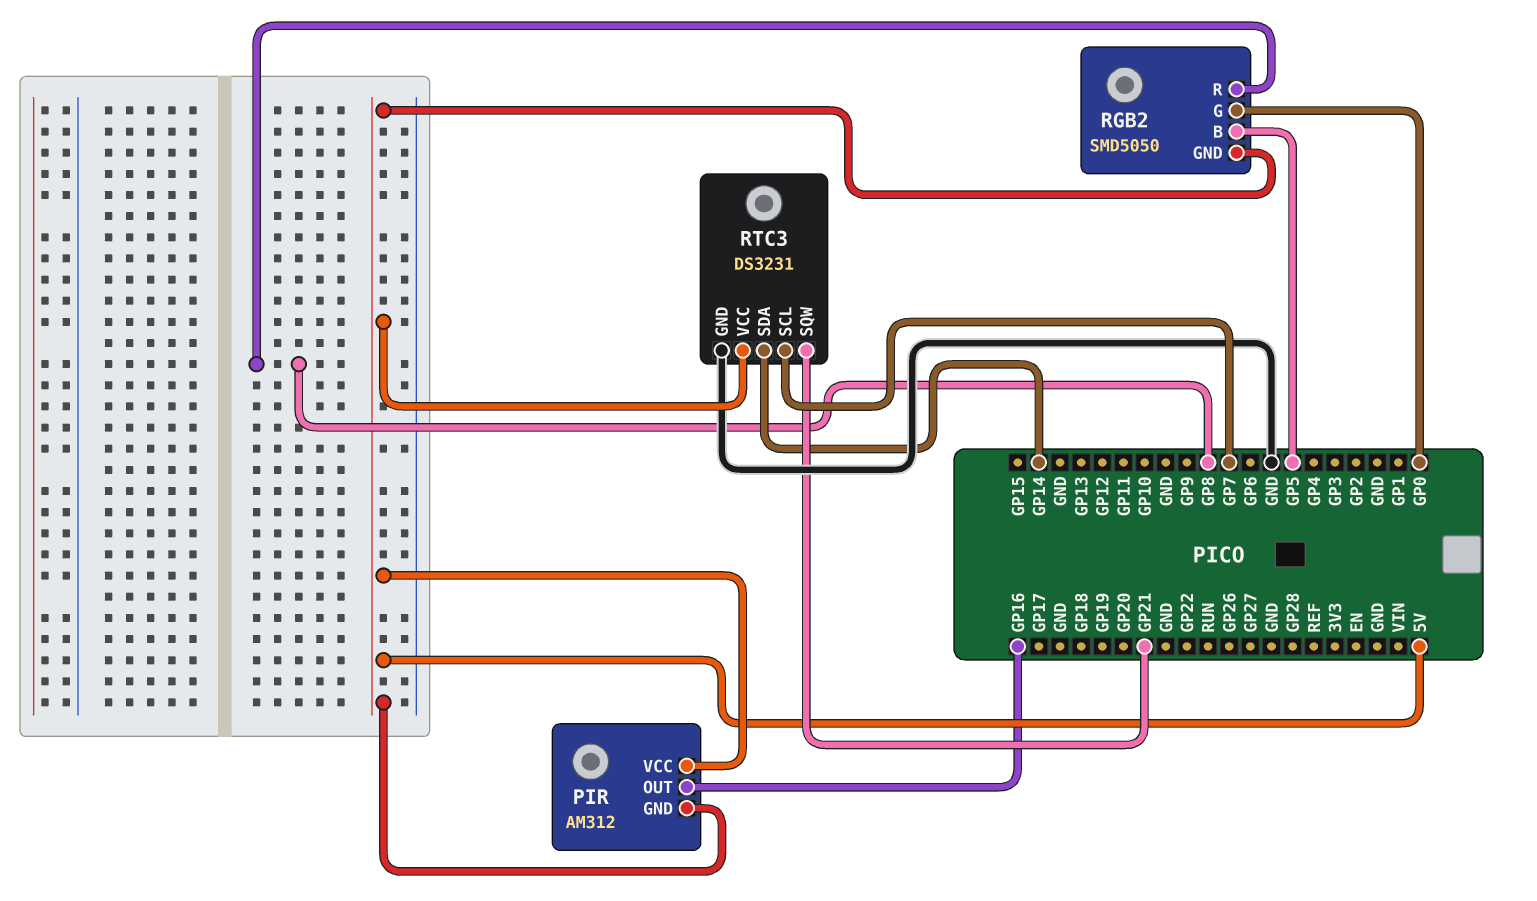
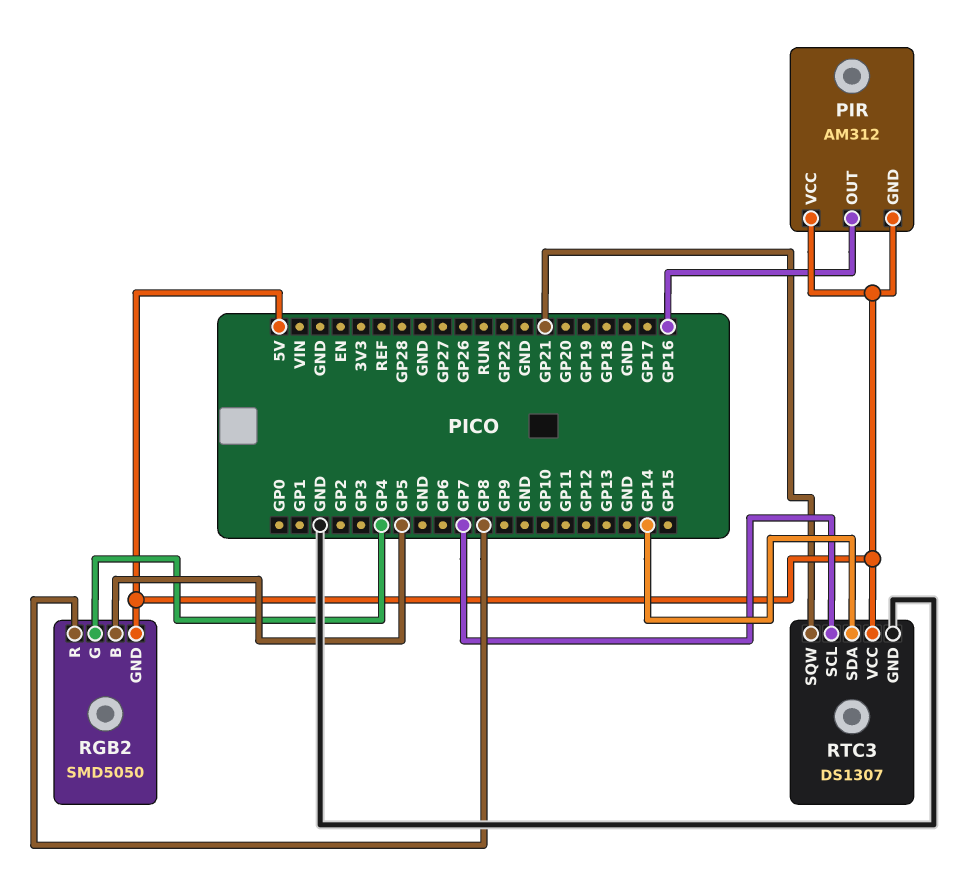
RGB2 pin G: GP0 -> GP4
RTC3: DS3231 -> DS1307

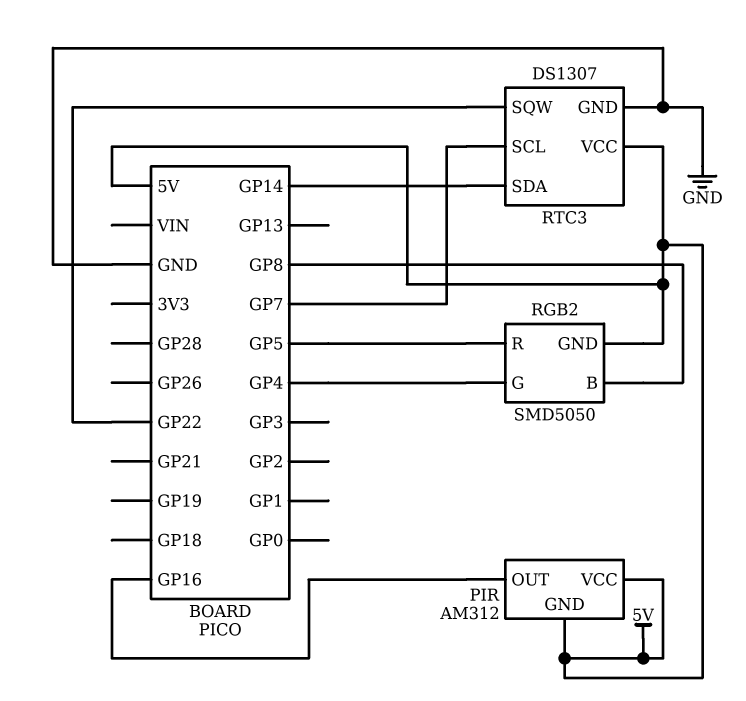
RGB2 pin B: GP5 -> GP8
RGB2 pin R: GP8 -> GP5
RTC3 pin SQW: GP21 -> GP22

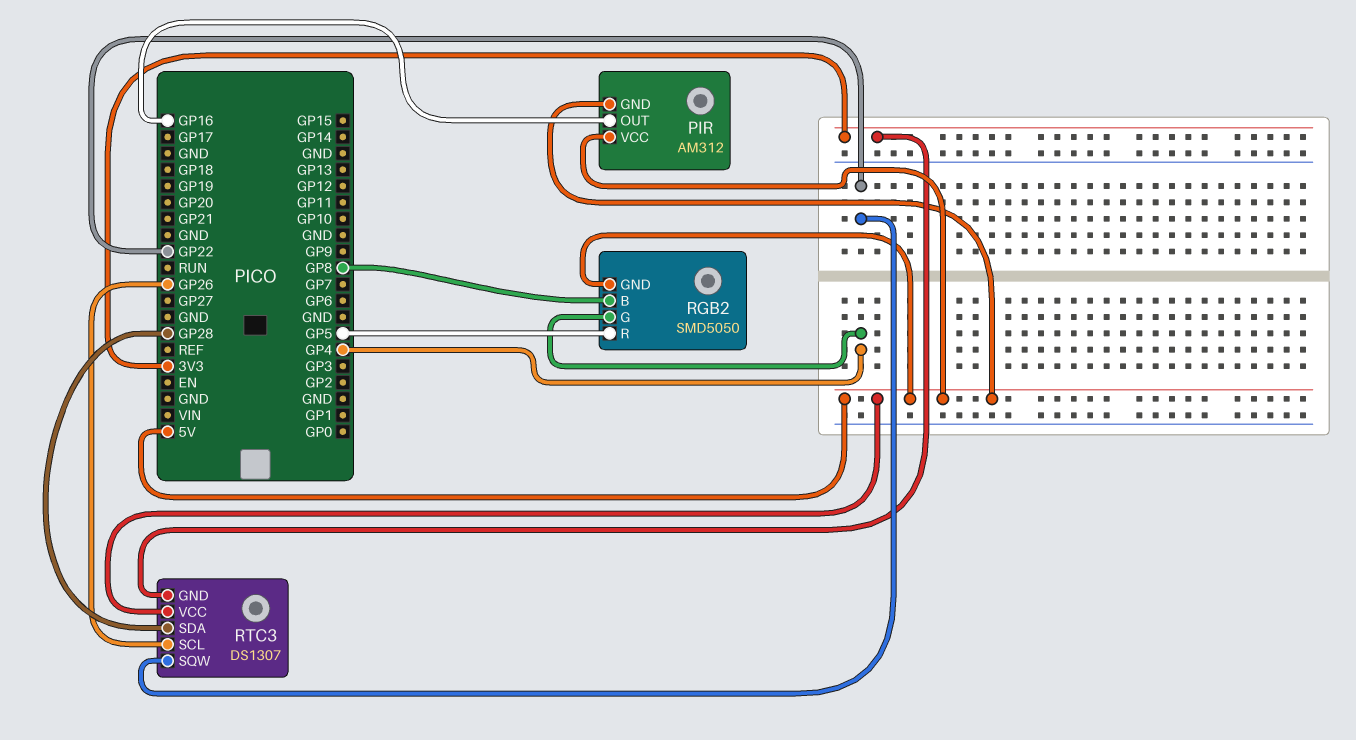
RTC3 pin GND: GND -> 3V3
RTC3 pin SCL: GP7 -> GP26
RTC3 pin SDA: GP14 -> GP28

